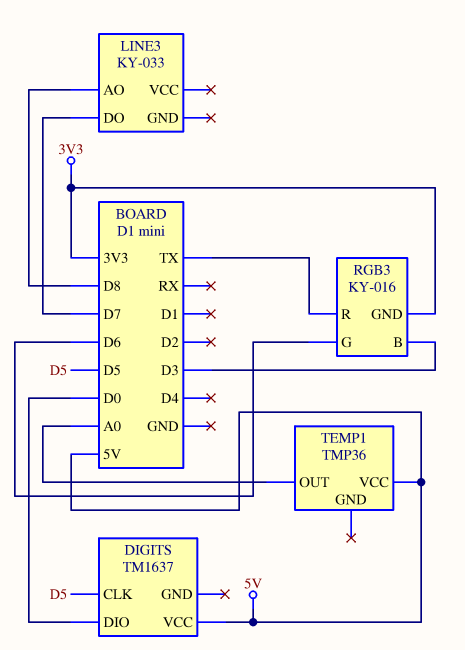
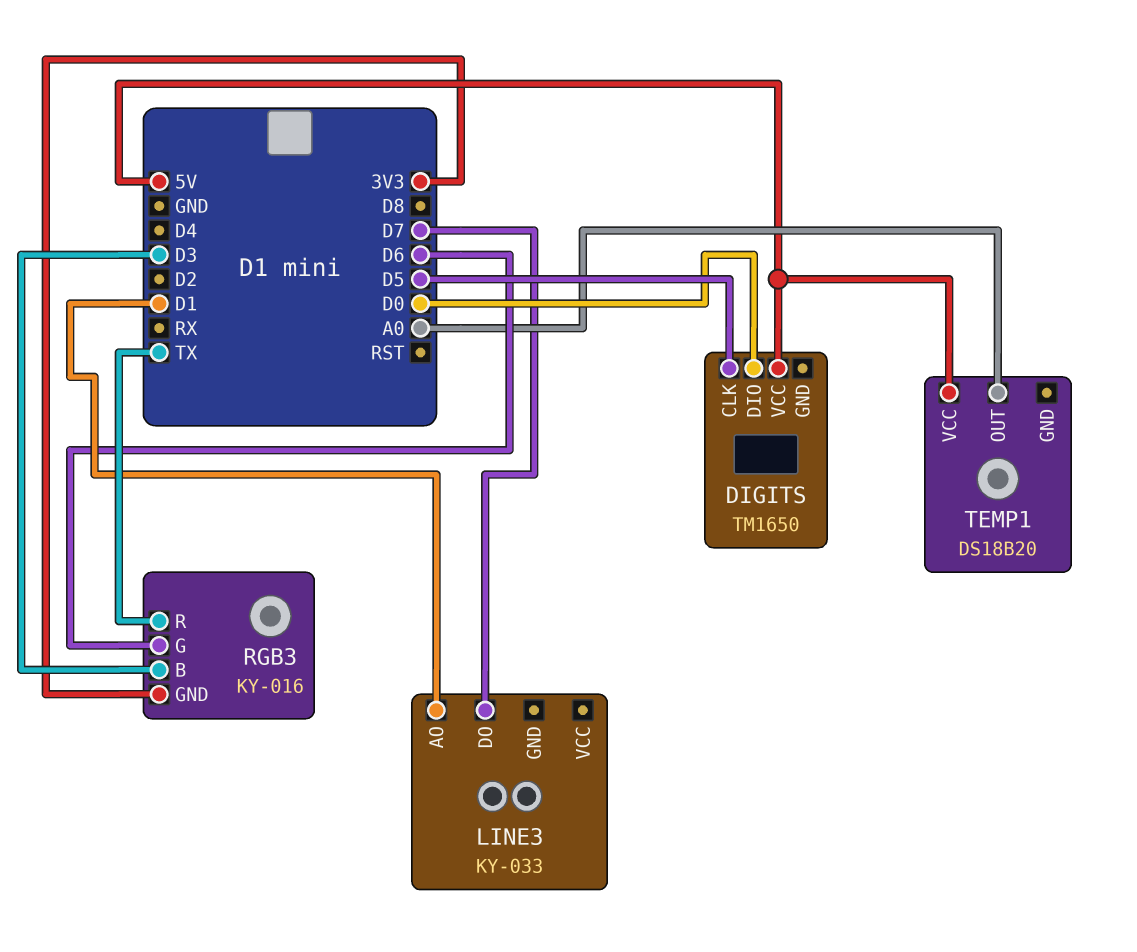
DIGITS: TM1637 -> TM1650
LINE3 pin AO: D8 -> D1
TEMP1: TMP36 -> DS18B20

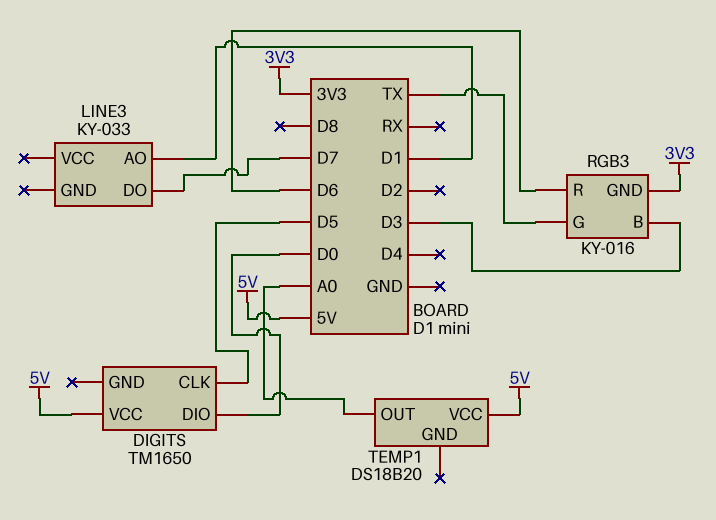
RGB3 pin G: D6 -> TX
RGB3 pin R: TX -> D6

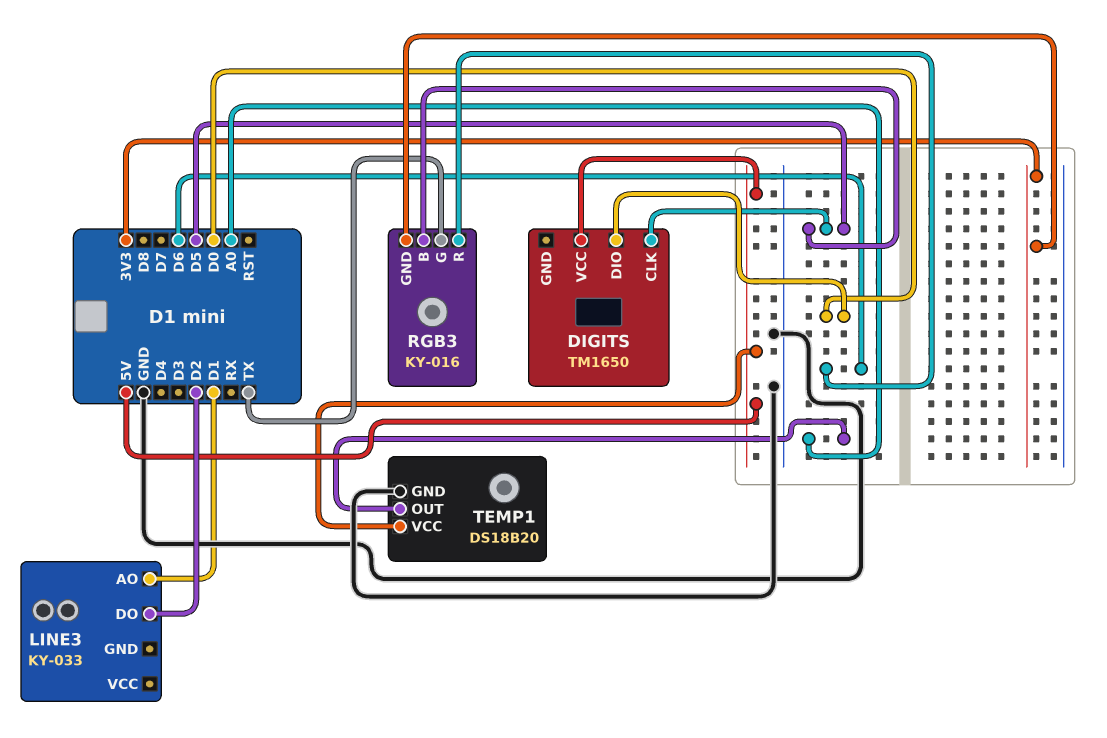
LINE3 pin DO: D7 -> D2
RGB3 pin B: D3 -> D5
TEMP1 pin GND: none -> GND

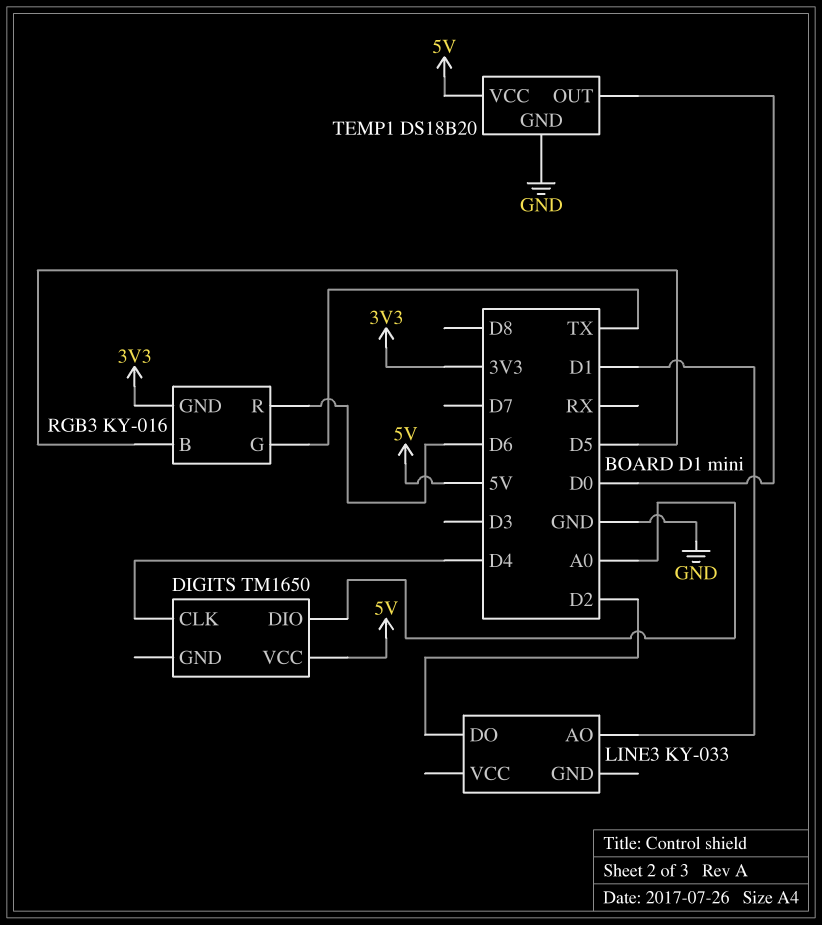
DIGITS pin CLK: D5 -> D4
DIGITS pin DIO: D0 -> A0
TEMP1 pin OUT: A0 -> D0

